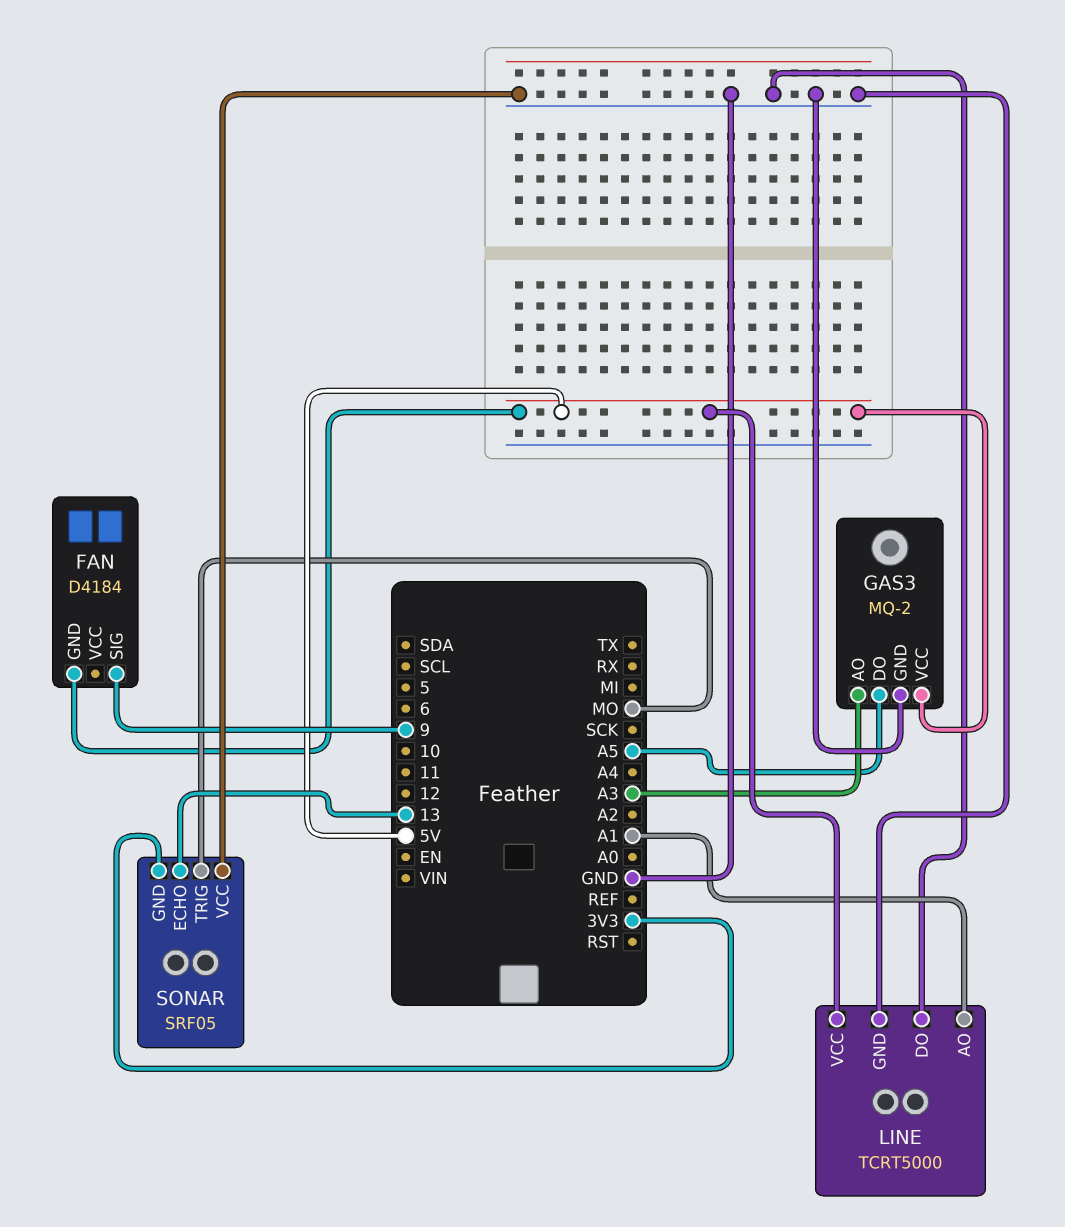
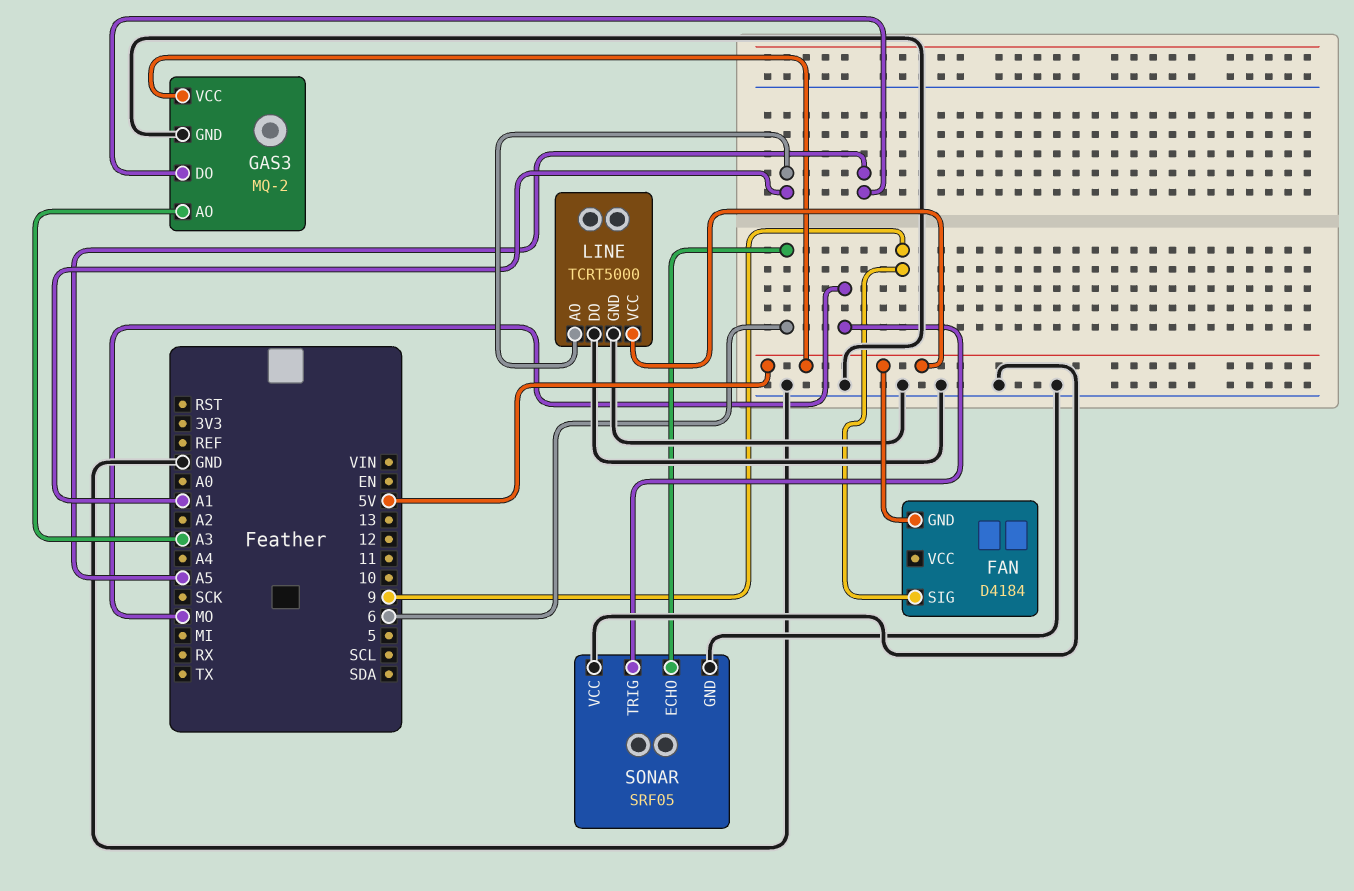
SONAR pin ECHO: 13 -> 6
SONAR pin GND: 3V3 -> GND

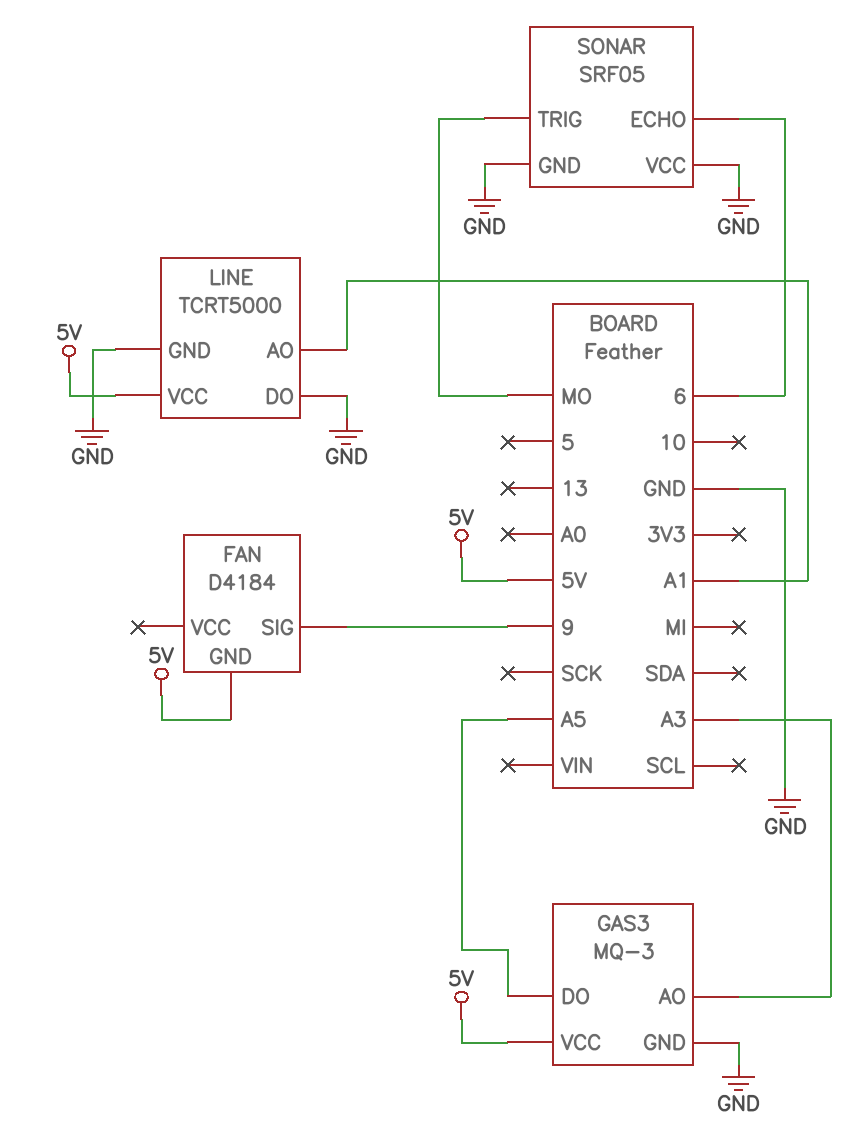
GAS3: MQ-2 -> MQ-3

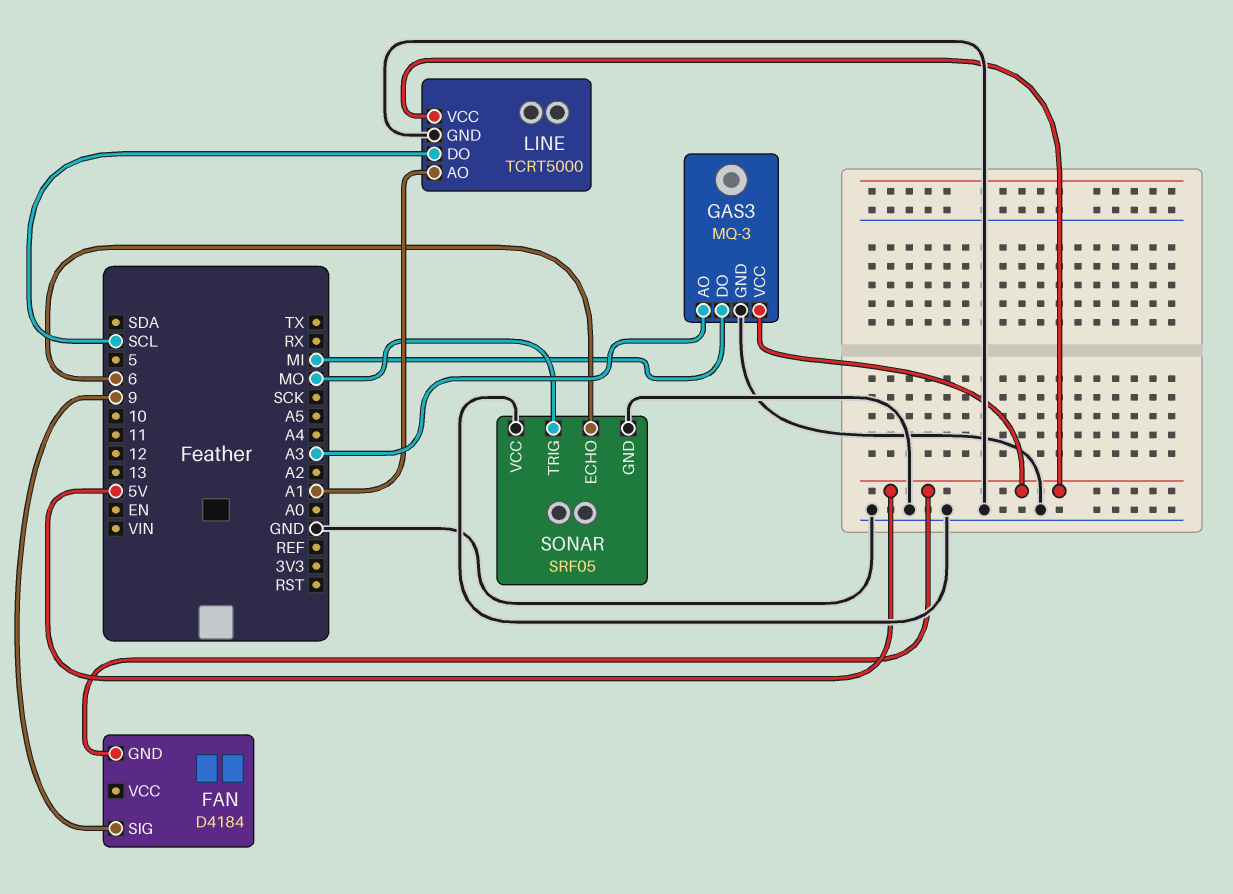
GAS3 pin DO: A5 -> MI
LINE pin DO: GND -> SCL

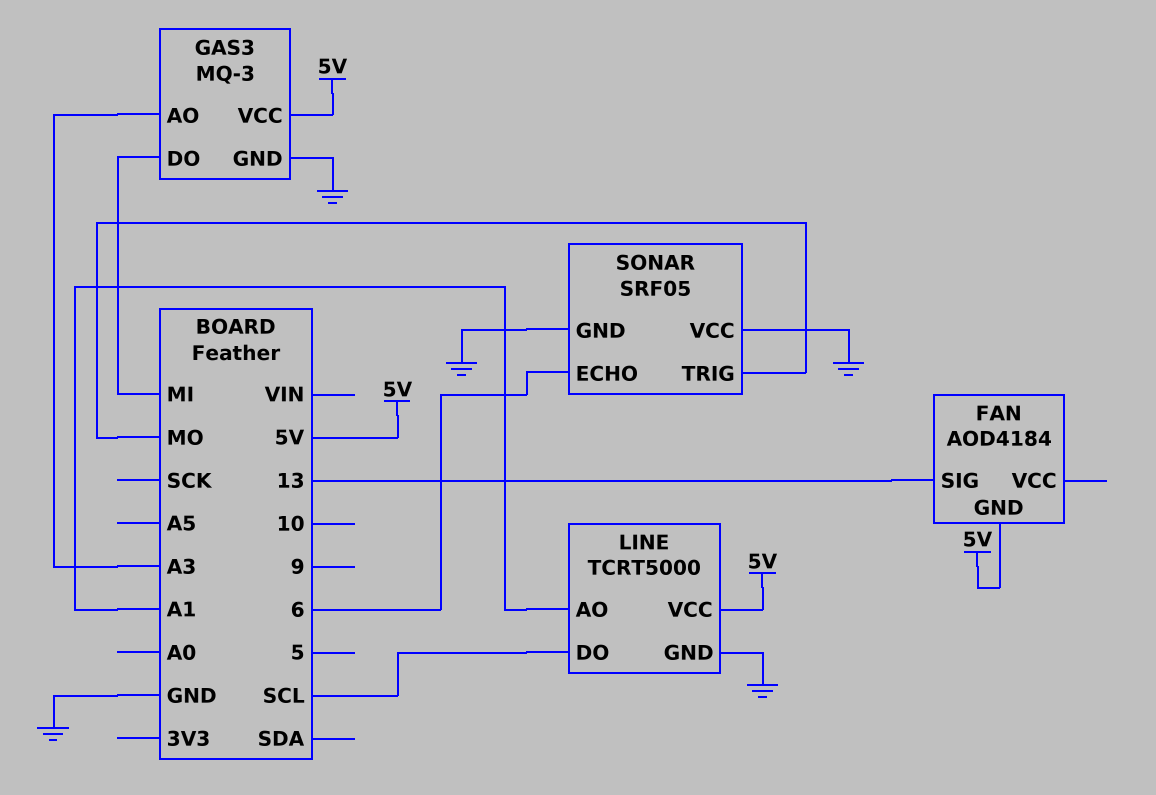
FAN: D4184 -> AOD4184
FAN pin SIG: 9 -> 13

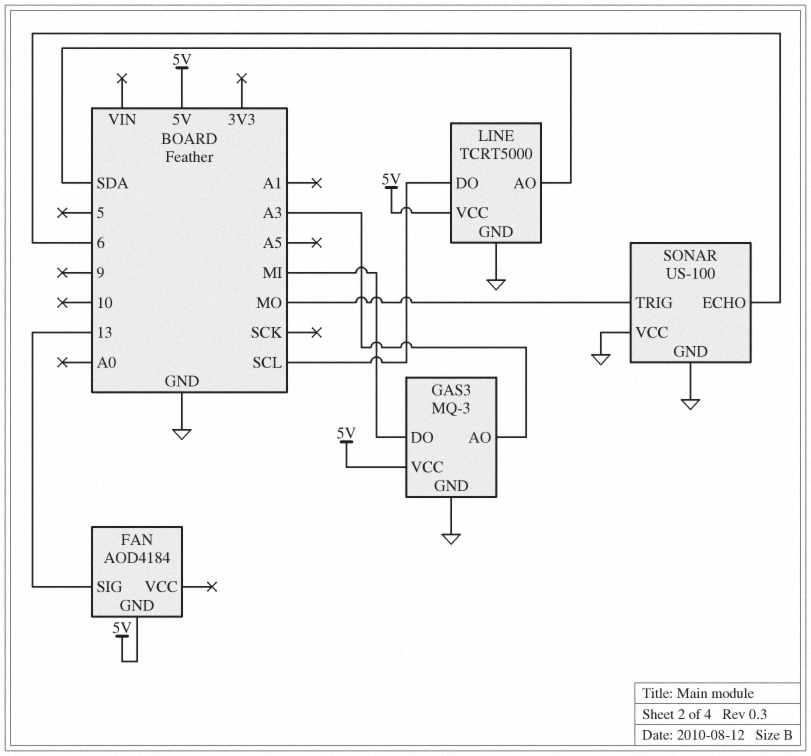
LINE pin AO: A1 -> SDA
SONAR: SRF05 -> US-100

